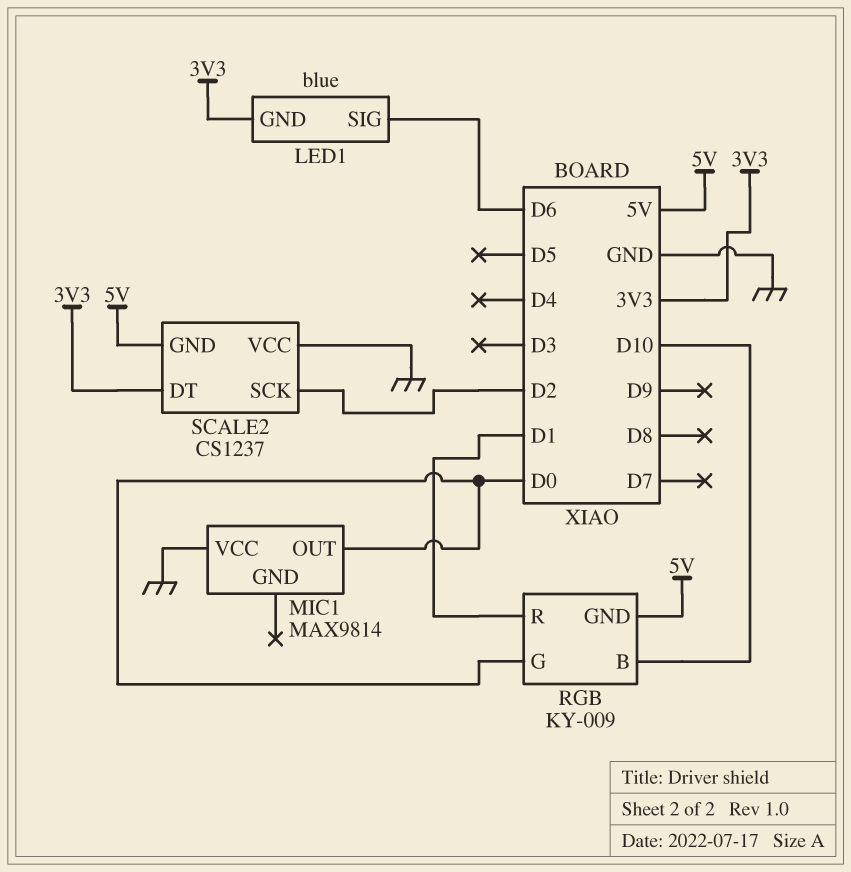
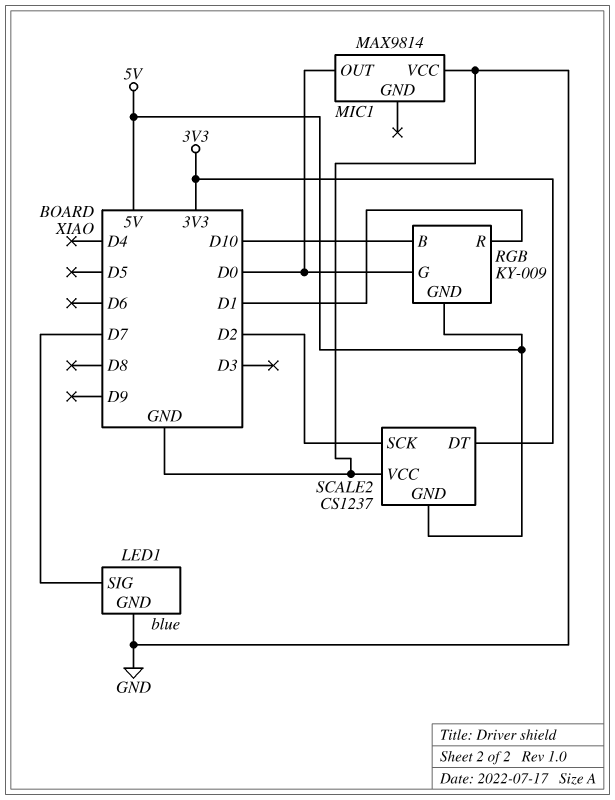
LED1 pin GND: 3V3 -> GND
LED1 pin SIG: D6 -> D7

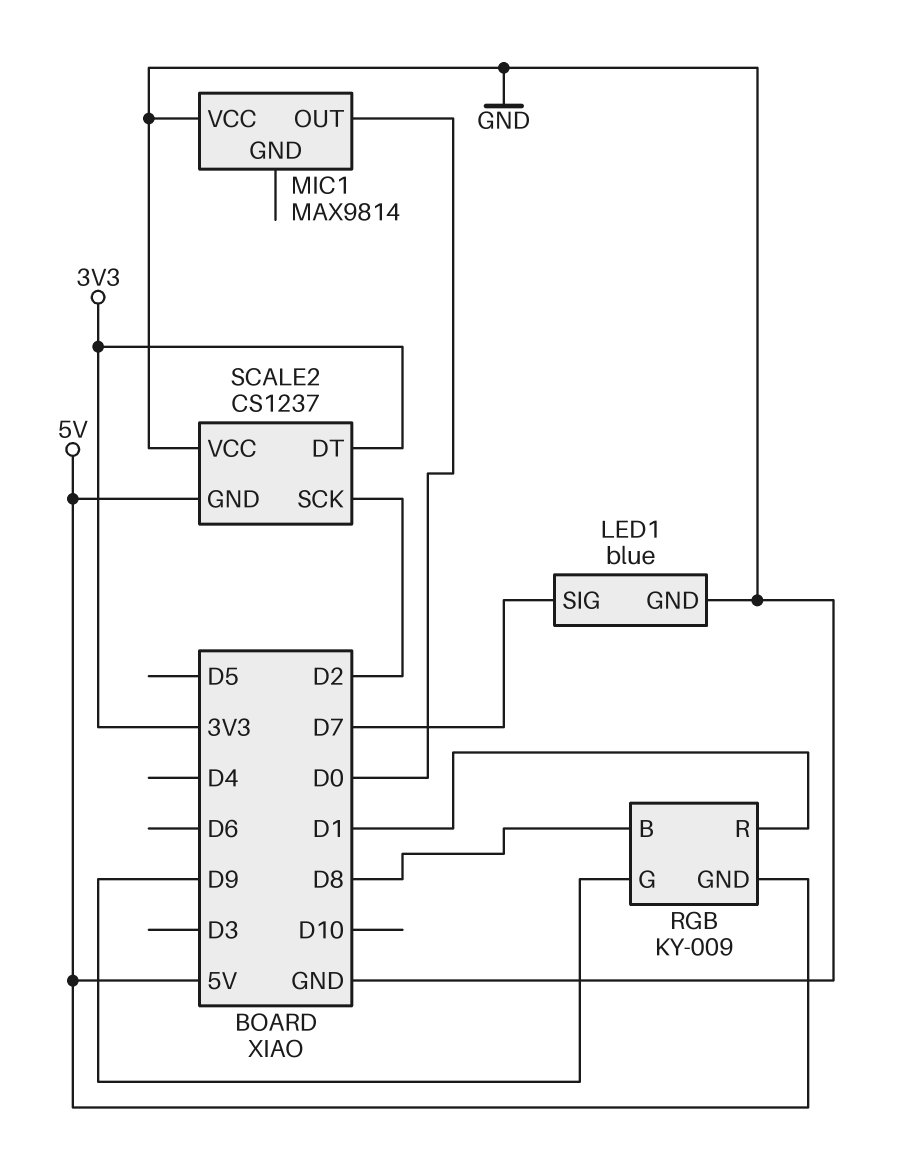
RGB pin B: D10 -> D8
RGB pin G: D0 -> D9

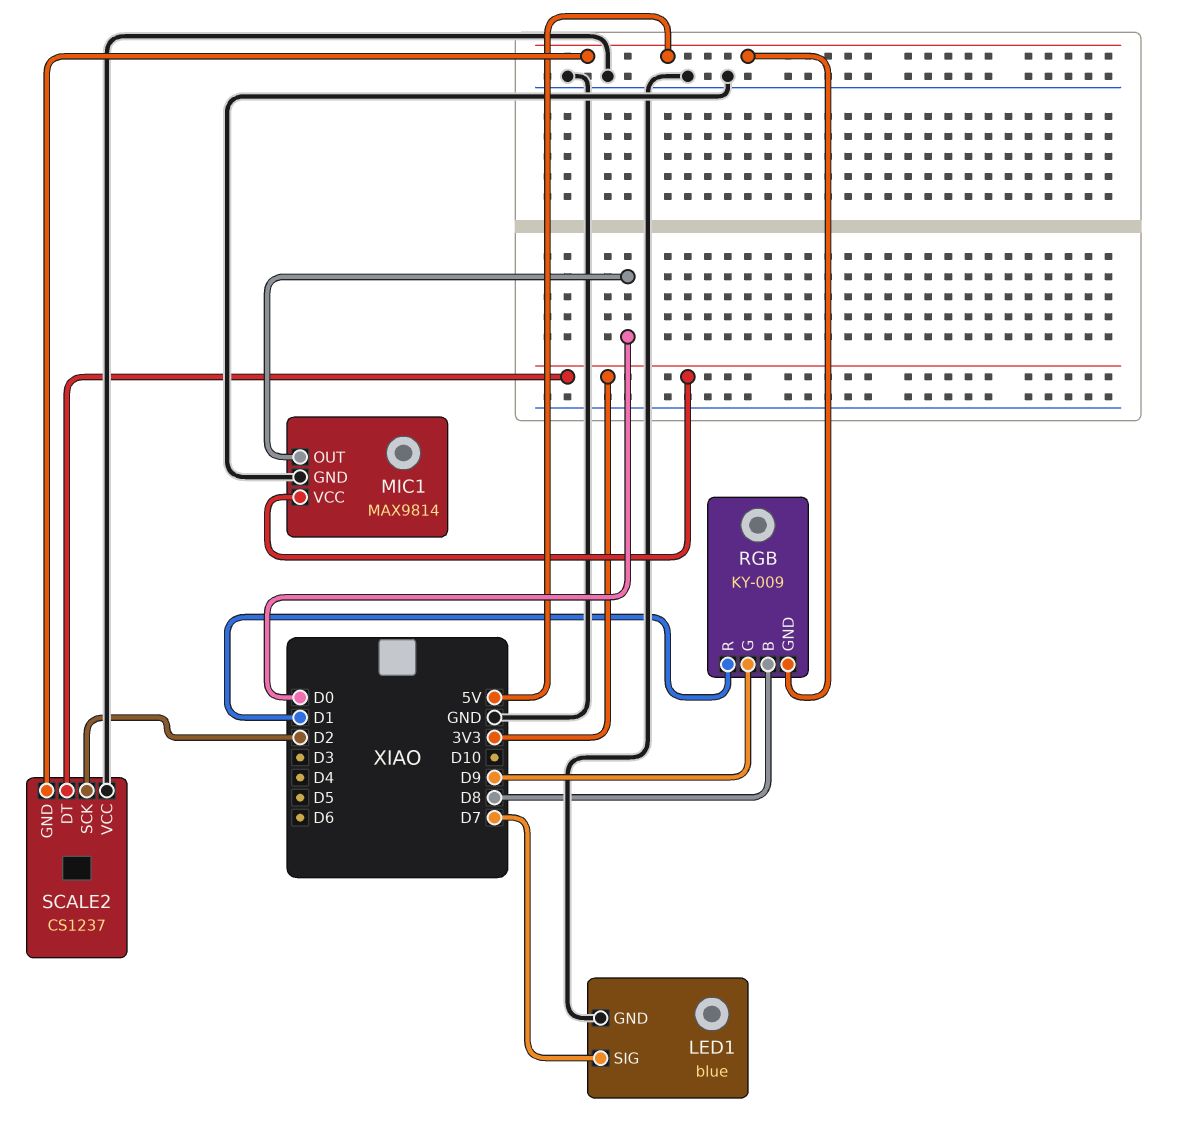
MIC1 pin GND: none -> GND
MIC1 pin VCC: GND -> 3V3

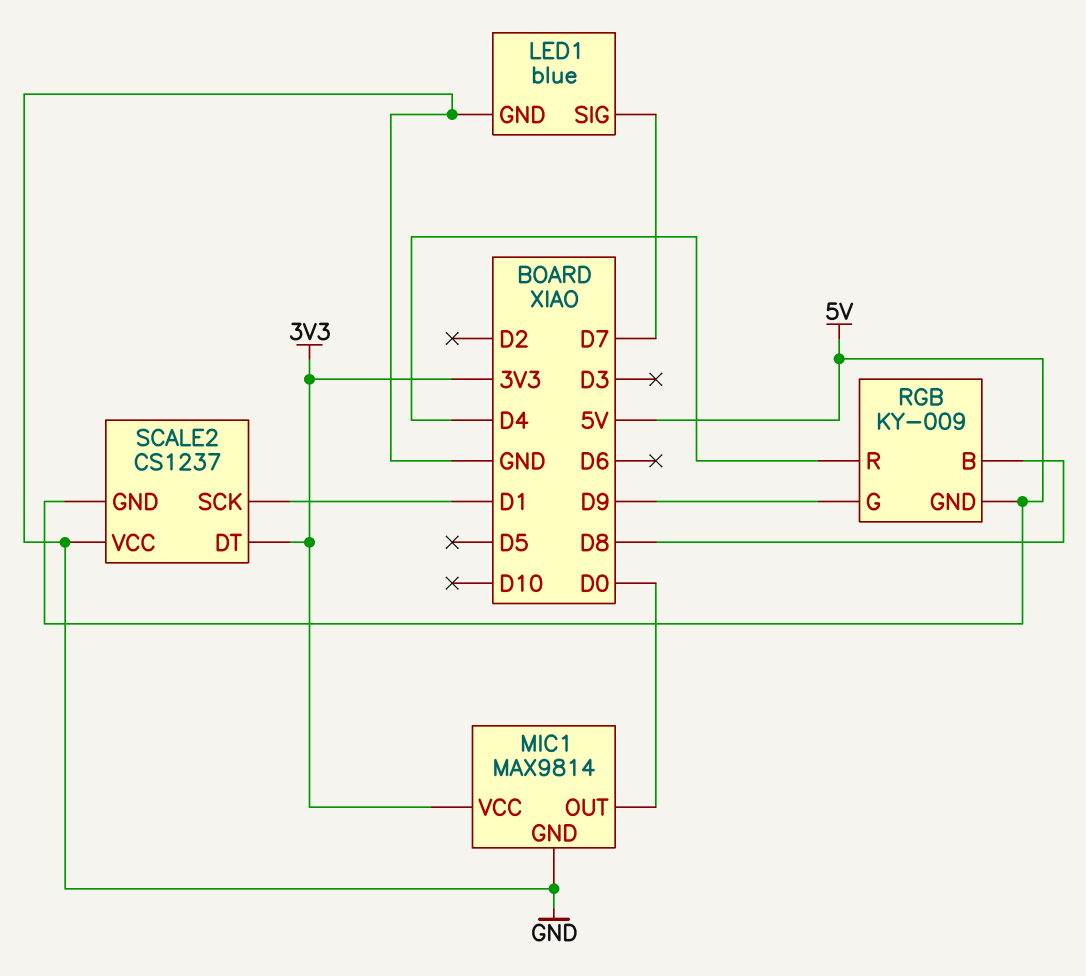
RGB pin R: D1 -> D4
SCALE2 pin SCK: D2 -> D1

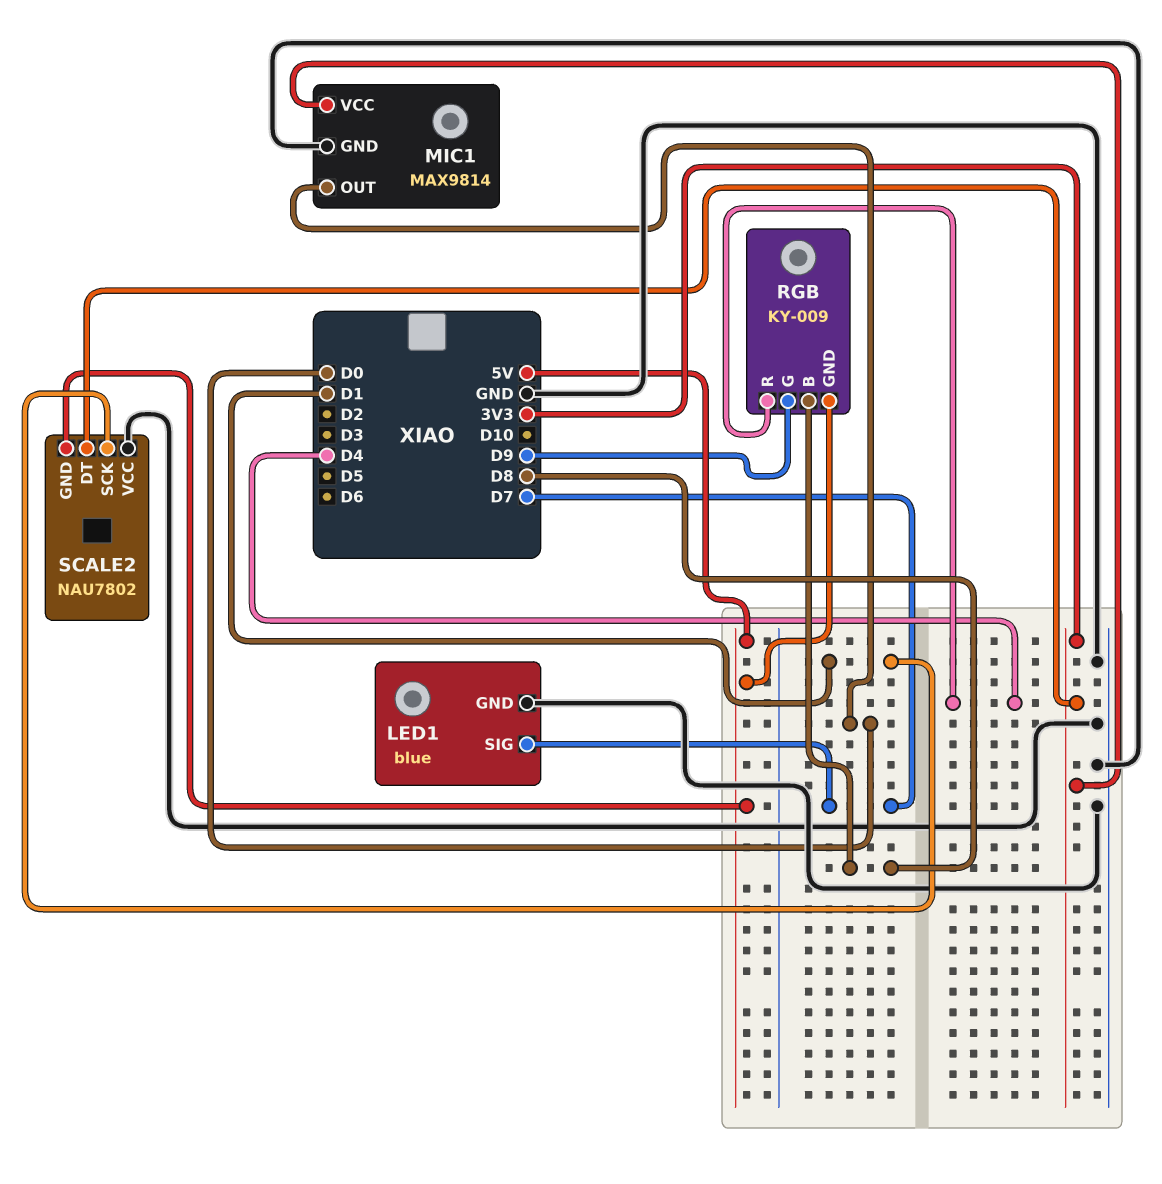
SCALE2: CS1237 -> NAU7802

